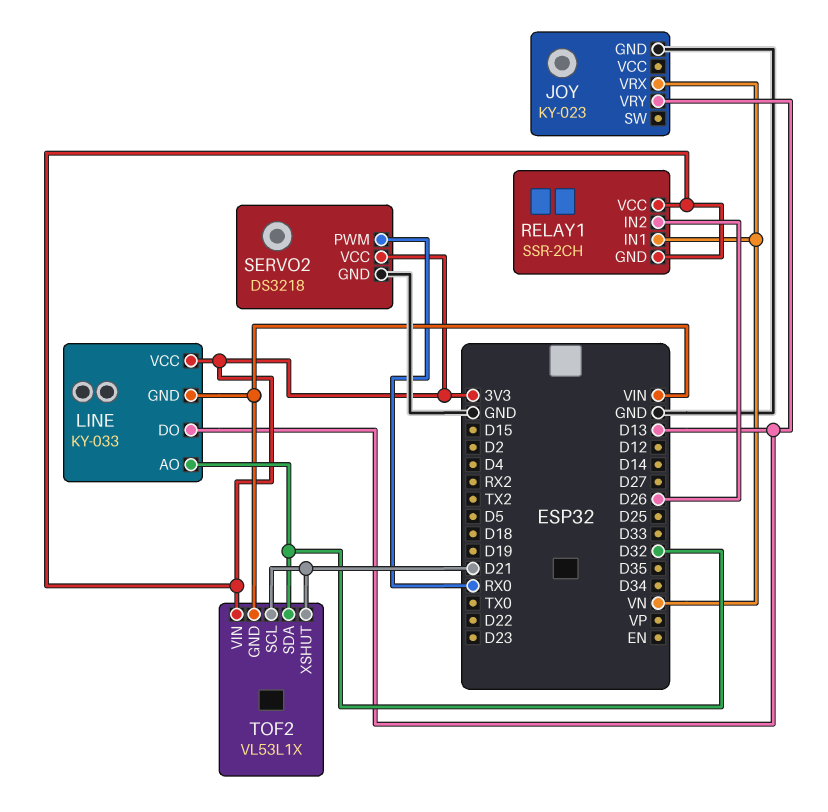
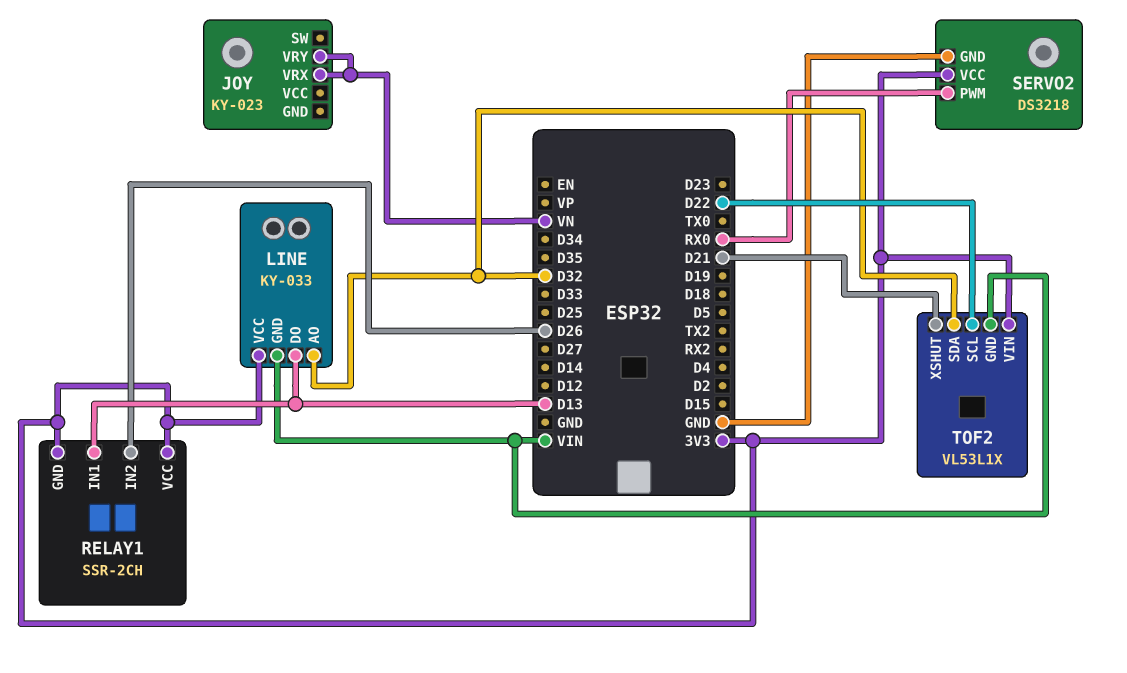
JOY pin GND: GND -> none
JOY pin VRY: D13 -> VN
RELAY1 pin IN1: VN -> D13
TOF2 pin SCL: D21 -> D22

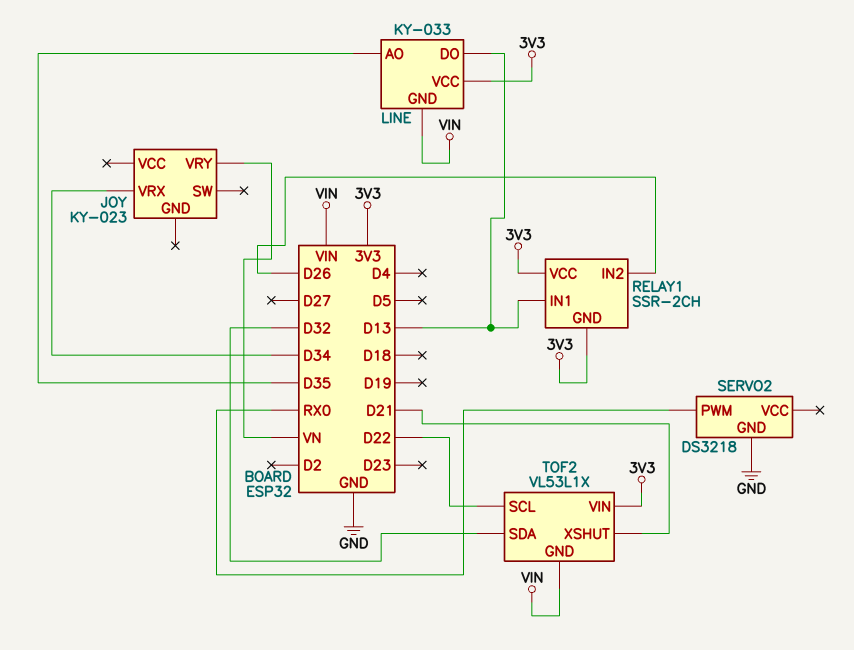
JOY pin VRX: VN -> D34
LINE pin AO: D32 -> D35
SERVO2 pin VCC: 3V3 -> none

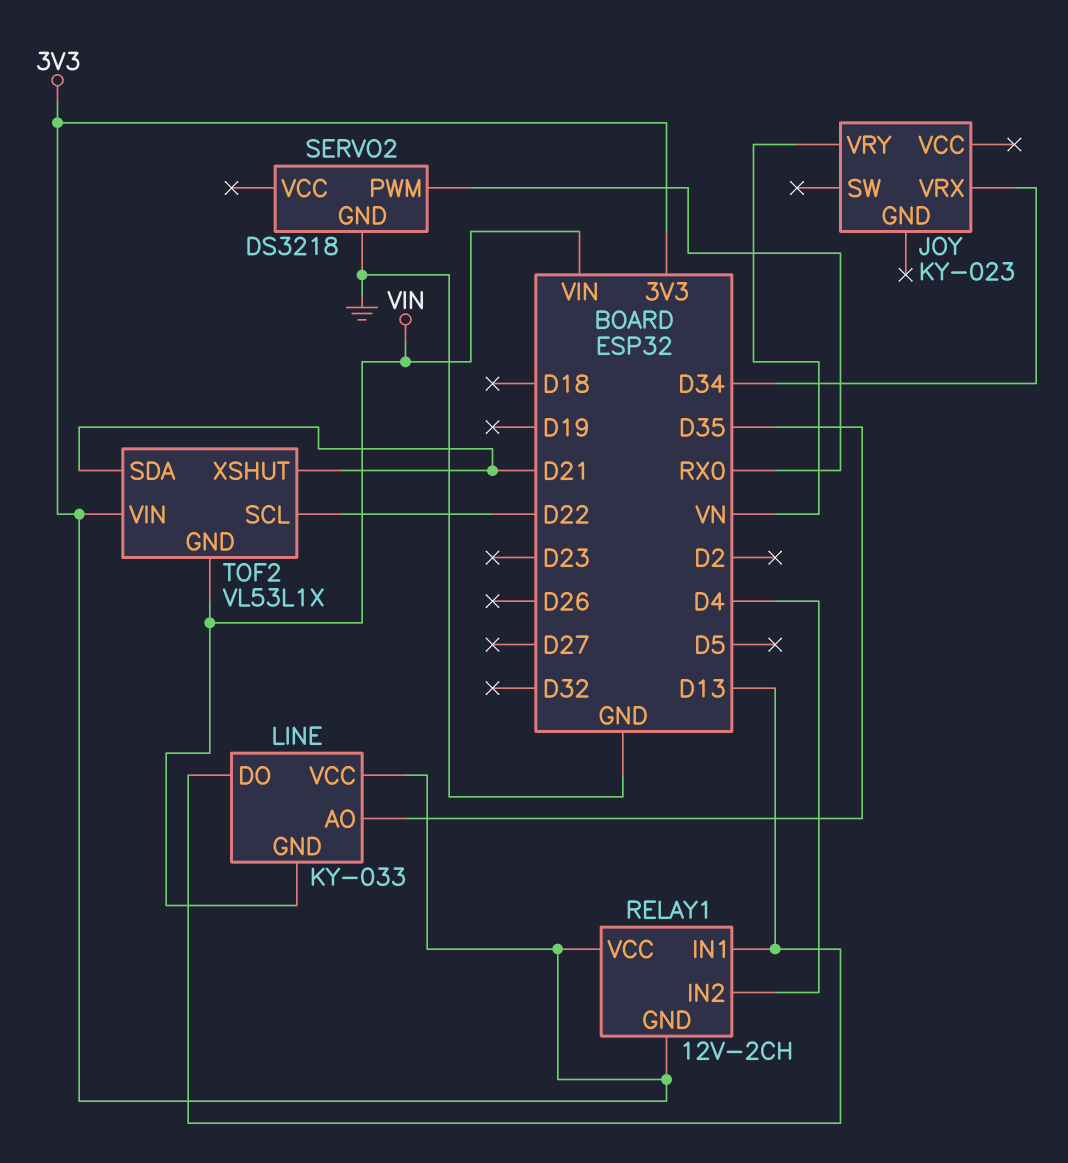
RELAY1: SSR-2CH -> 12V-2CH
RELAY1 pin IN2: D26 -> D4
TOF2 pin SDA: D32 -> D21

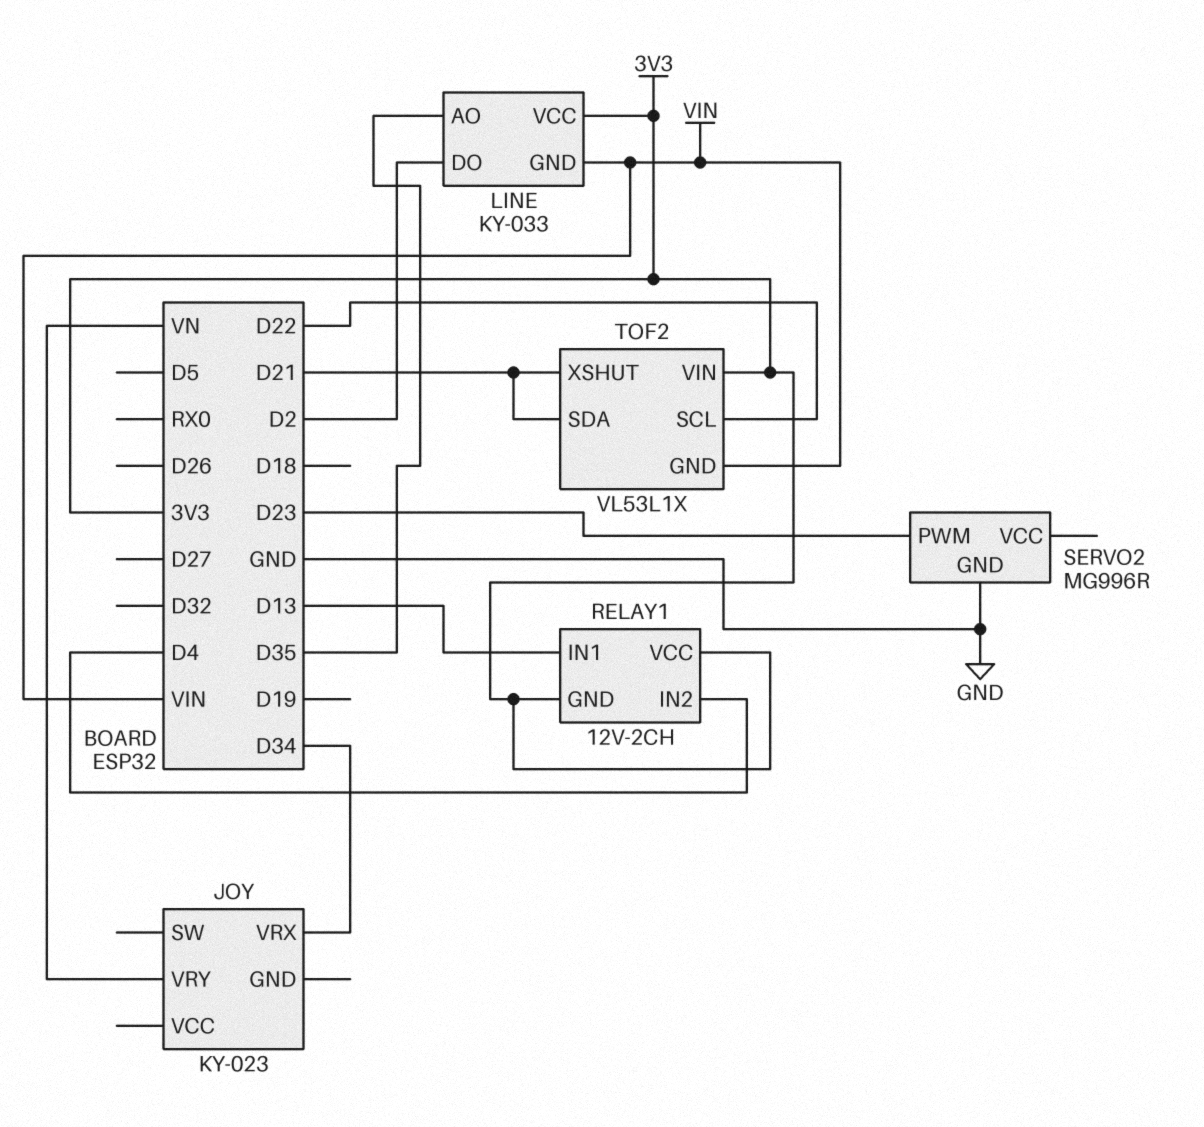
LINE pin DO: D13 -> D2
SERVO2: DS3218 -> MG996R
SERVO2 pin PWM: RX0 -> D23

